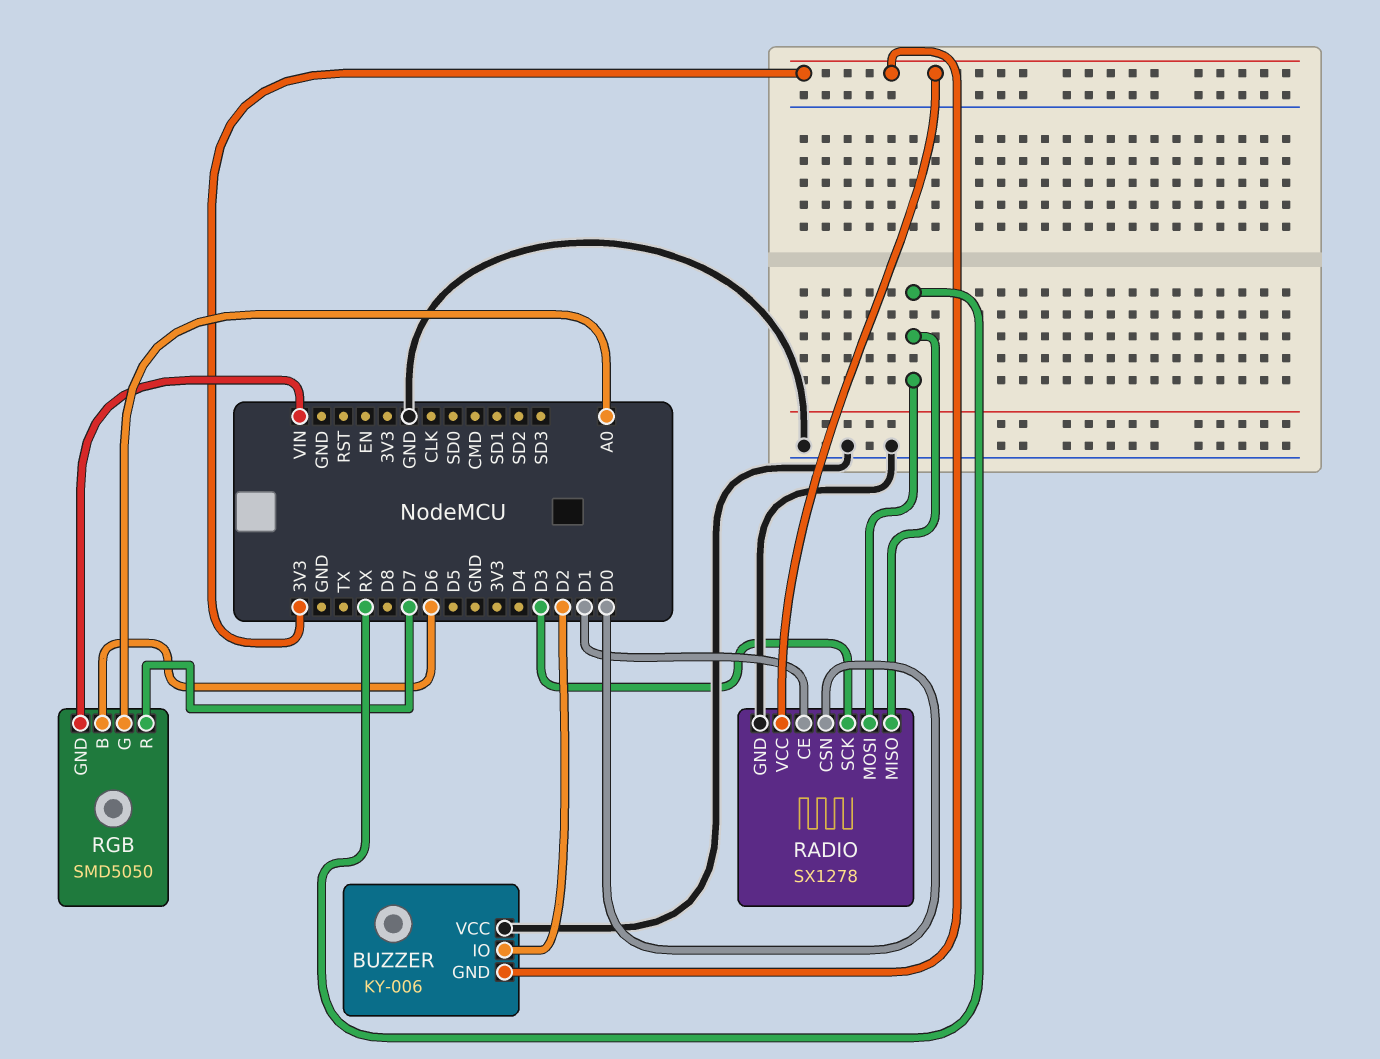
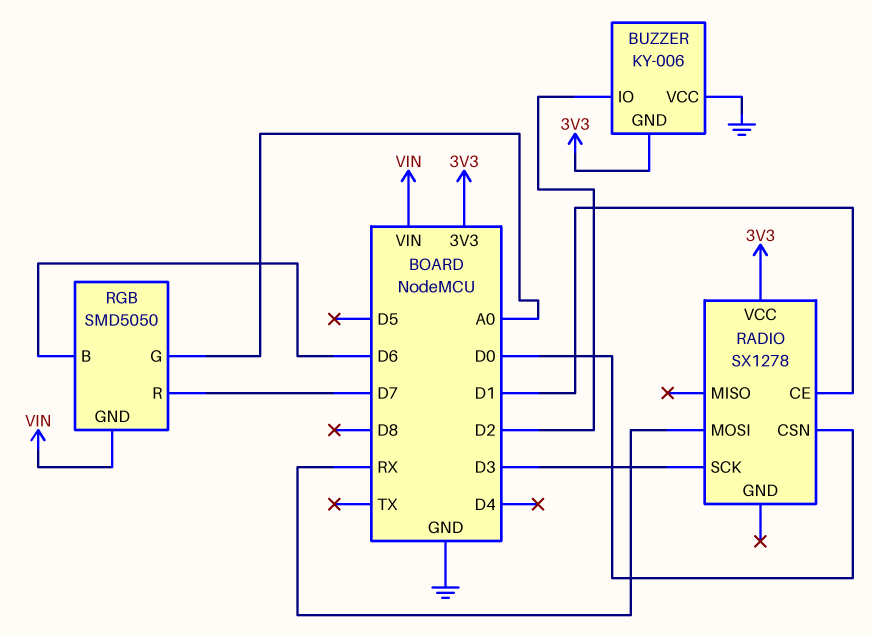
RADIO pin GND: GND -> none
RADIO pin MISO: RX -> none

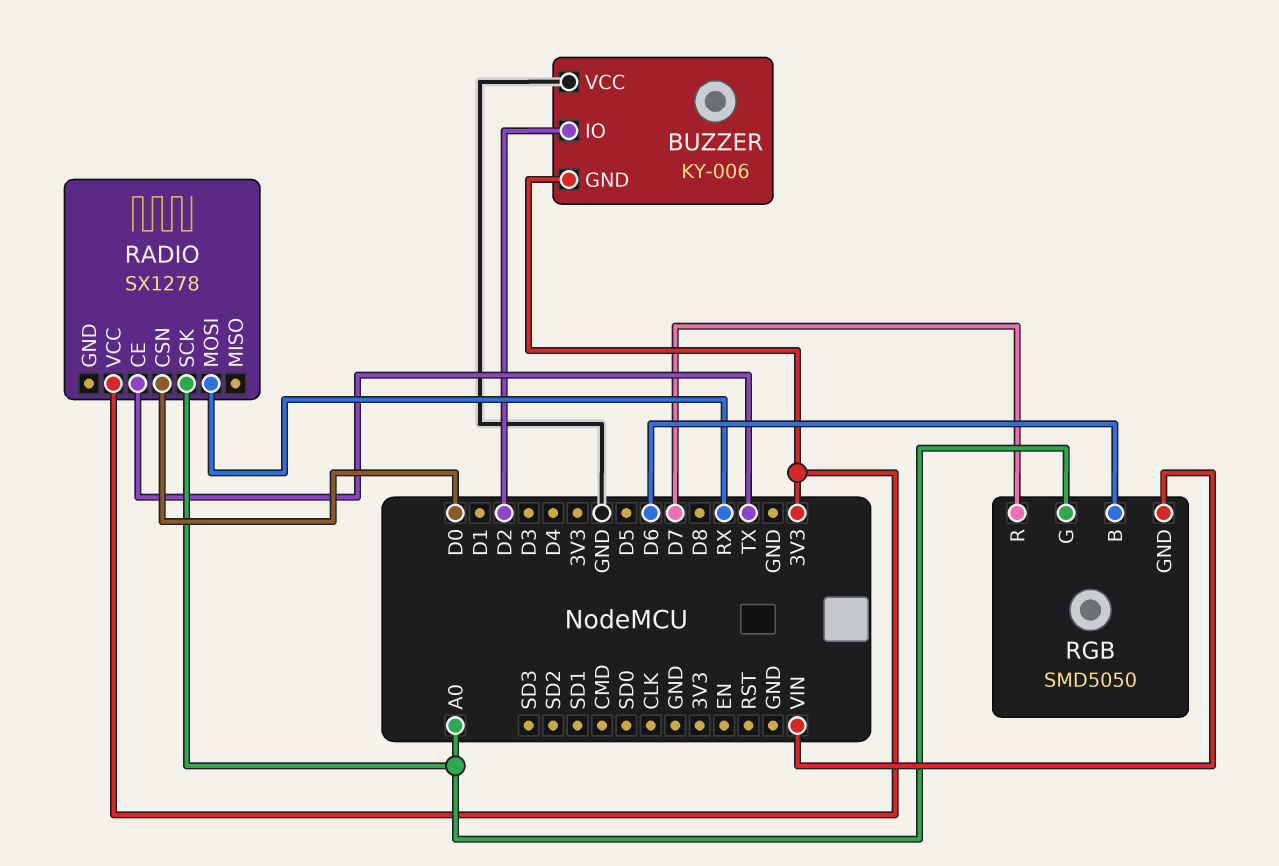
RADIO pin CE: D1 -> TX
RADIO pin SCK: D3 -> A0

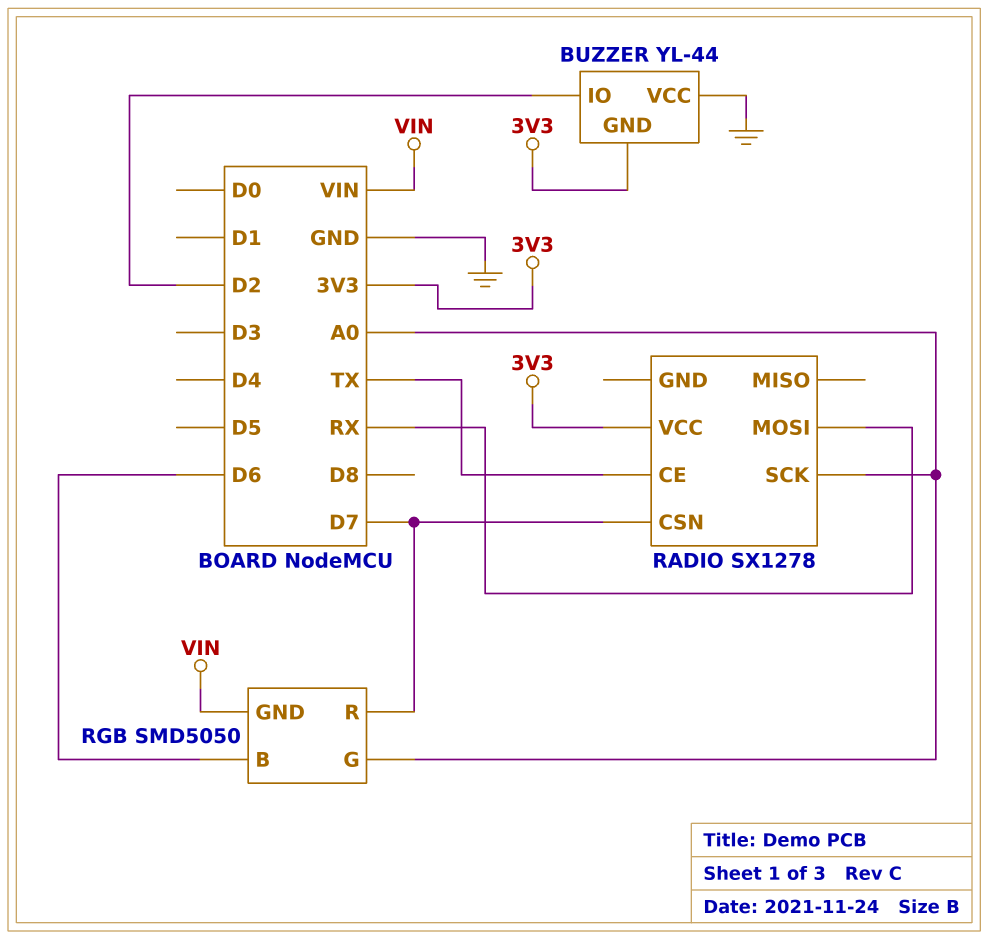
BUZZER: KY-006 -> YL-44
RADIO pin CSN: D0 -> D7

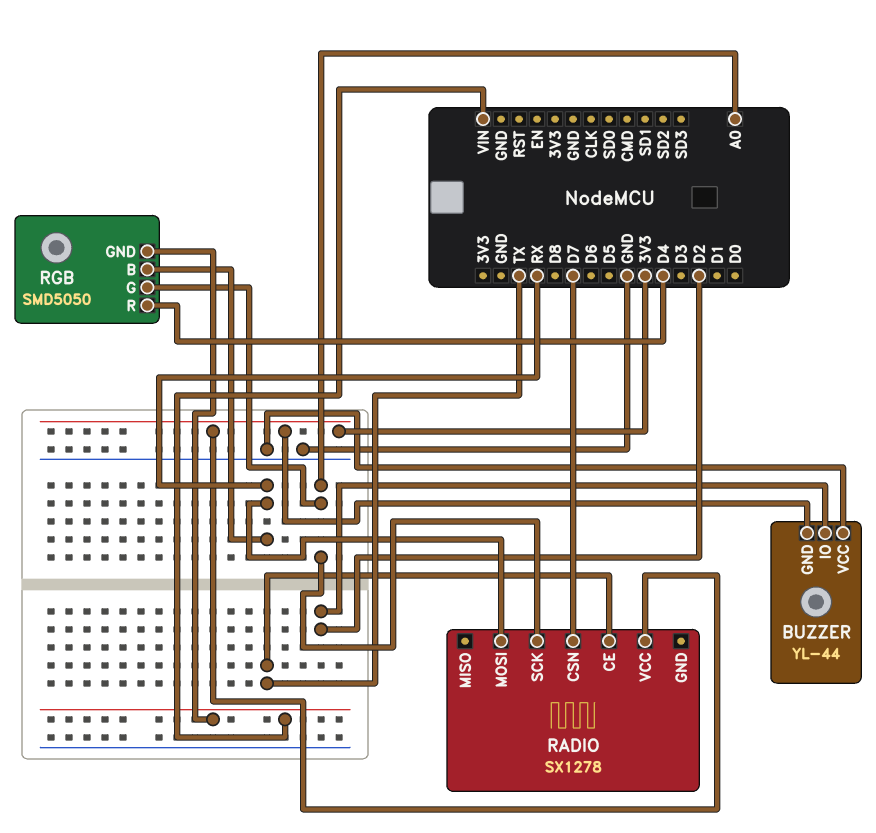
RGB pin B: D6 -> RX
RGB pin R: D7 -> D4

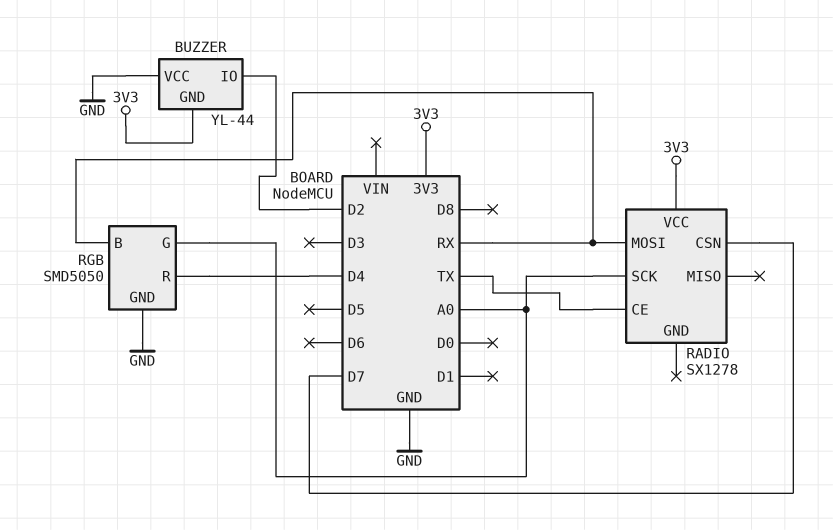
RGB pin GND: VIN -> GND

